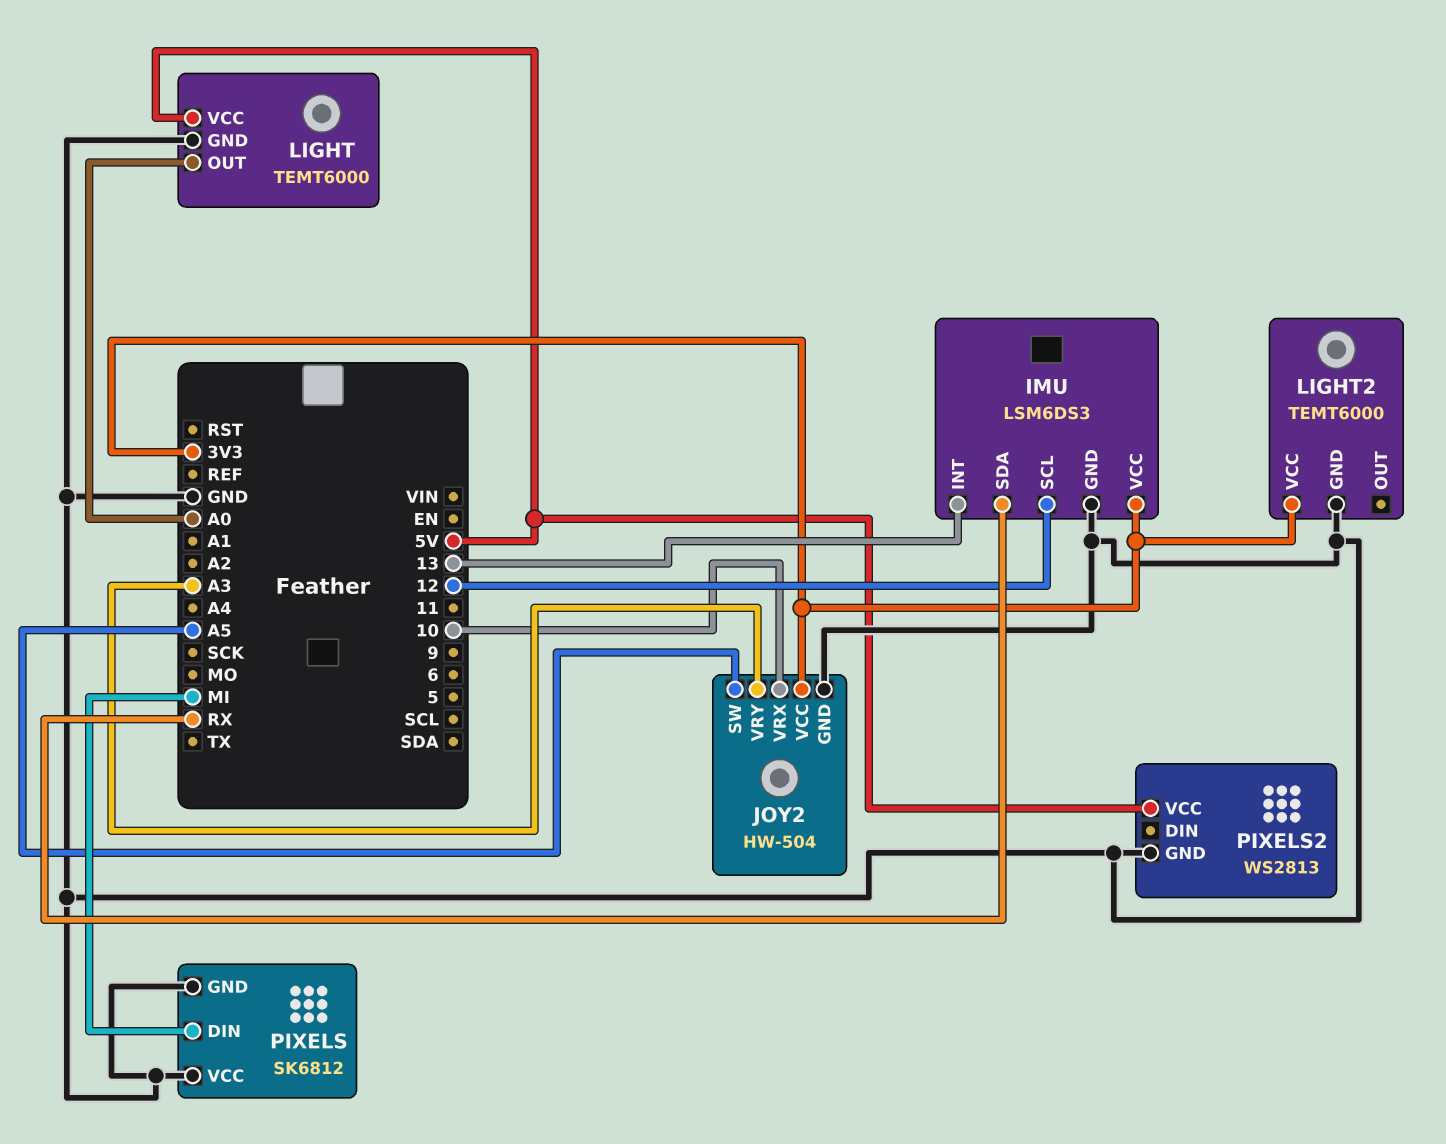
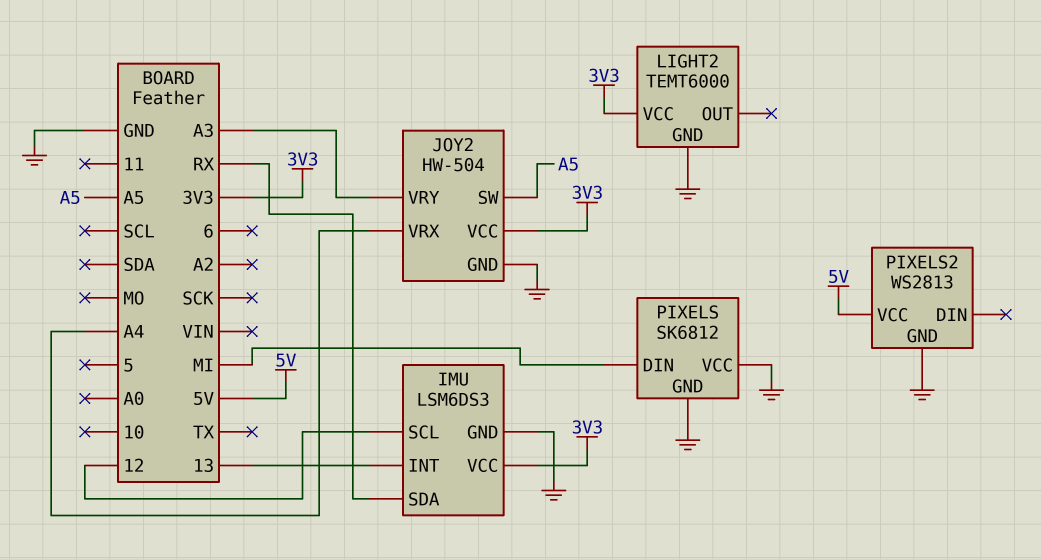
JOY2 pin VRX: 10 -> A4
LIGHT: TEMT6000 -> none
LIGHT pin GND: GND -> none
LIGHT pin OUT: A0 -> none
LIGHT pin VCC: 5V -> none

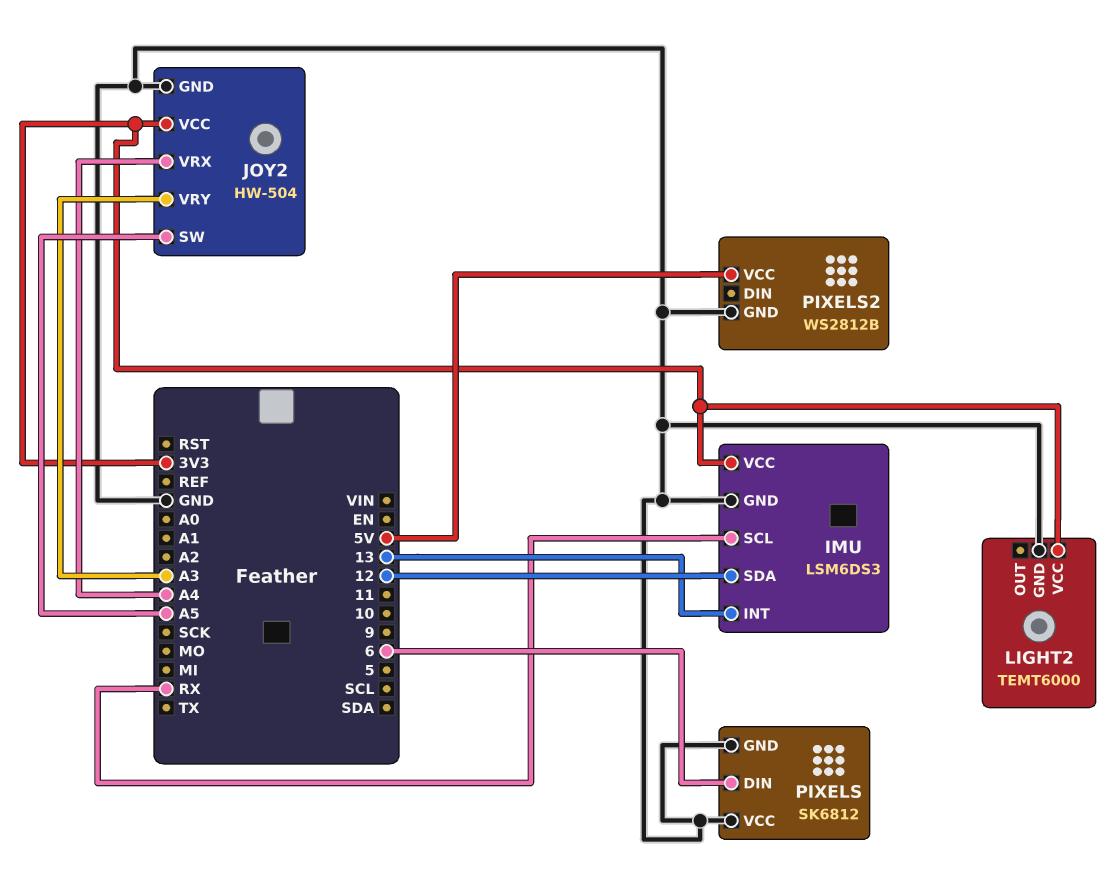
IMU pin SCL: 12 -> RX
IMU pin SDA: RX -> 12
PIXELS pin DIN: MI -> 6
PIXELS2: WS2813 -> WS2812B

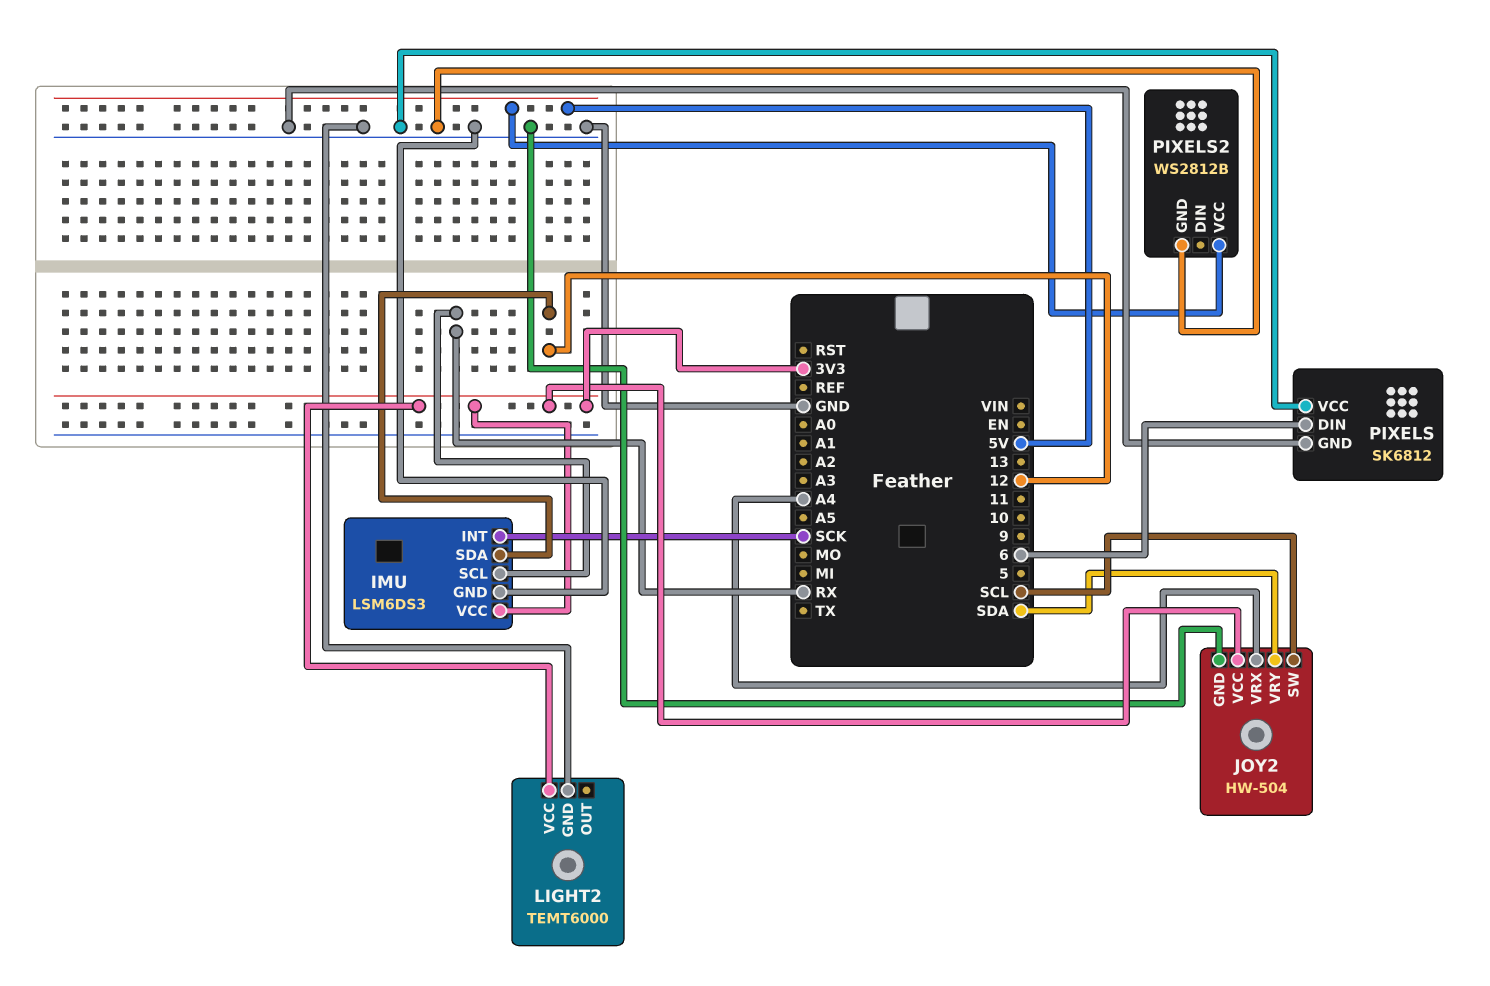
IMU pin INT: 13 -> SCK
JOY2 pin SW: A5 -> SCL
JOY2 pin VRY: A3 -> SDA

